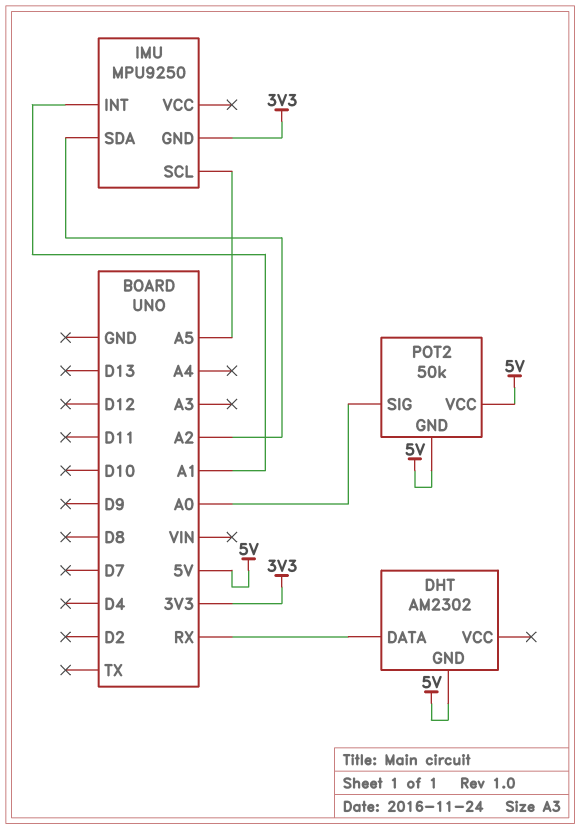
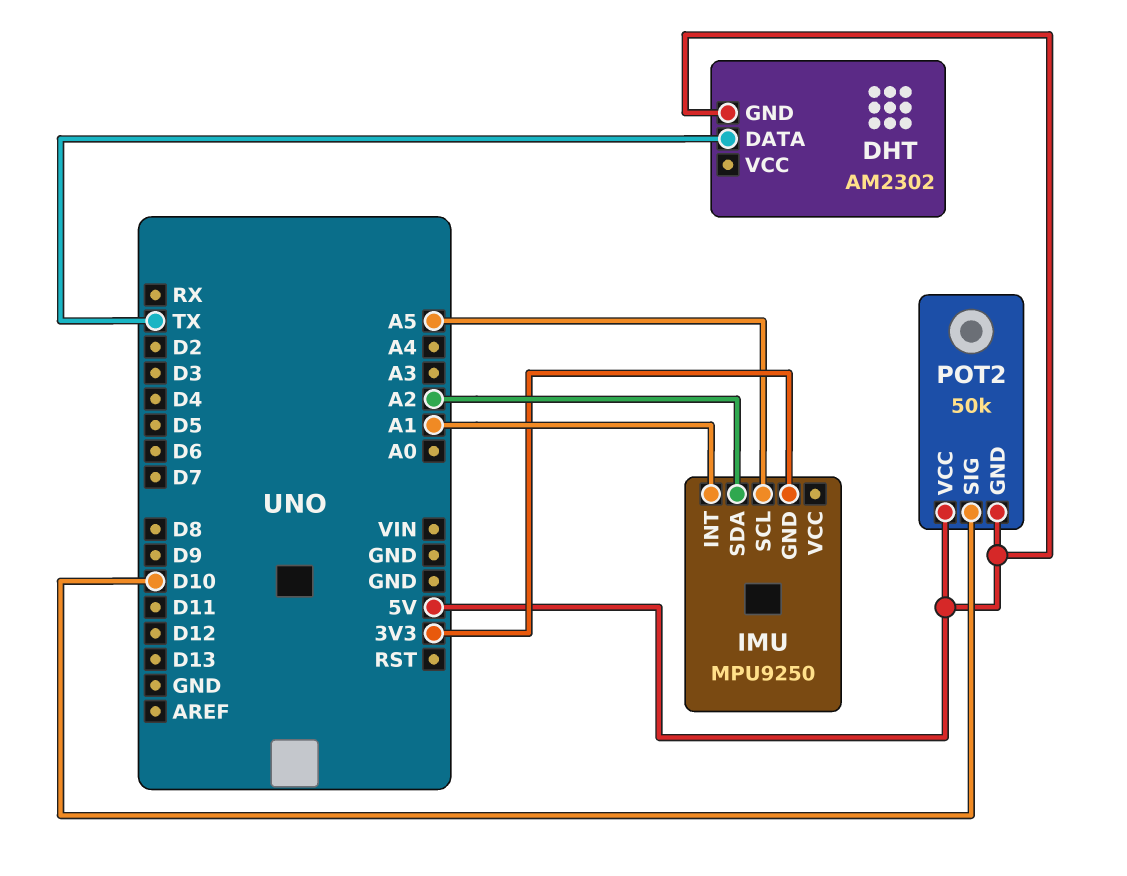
DHT pin DATA: RX -> TX
POT2 pin SIG: A0 -> D10

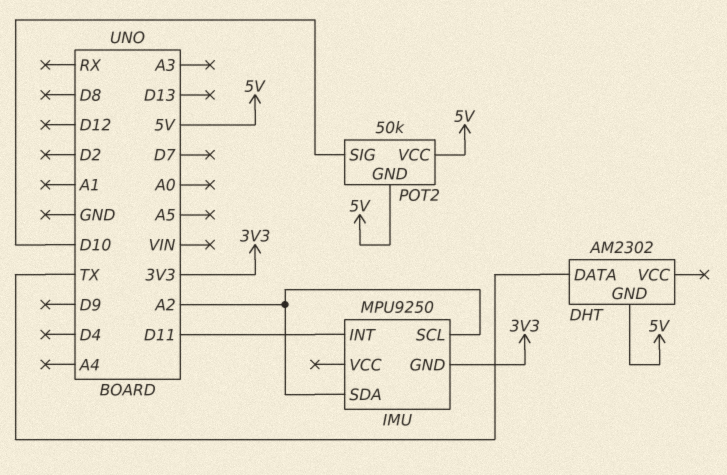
IMU pin INT: A1 -> D11
IMU pin SCL: A5 -> A2

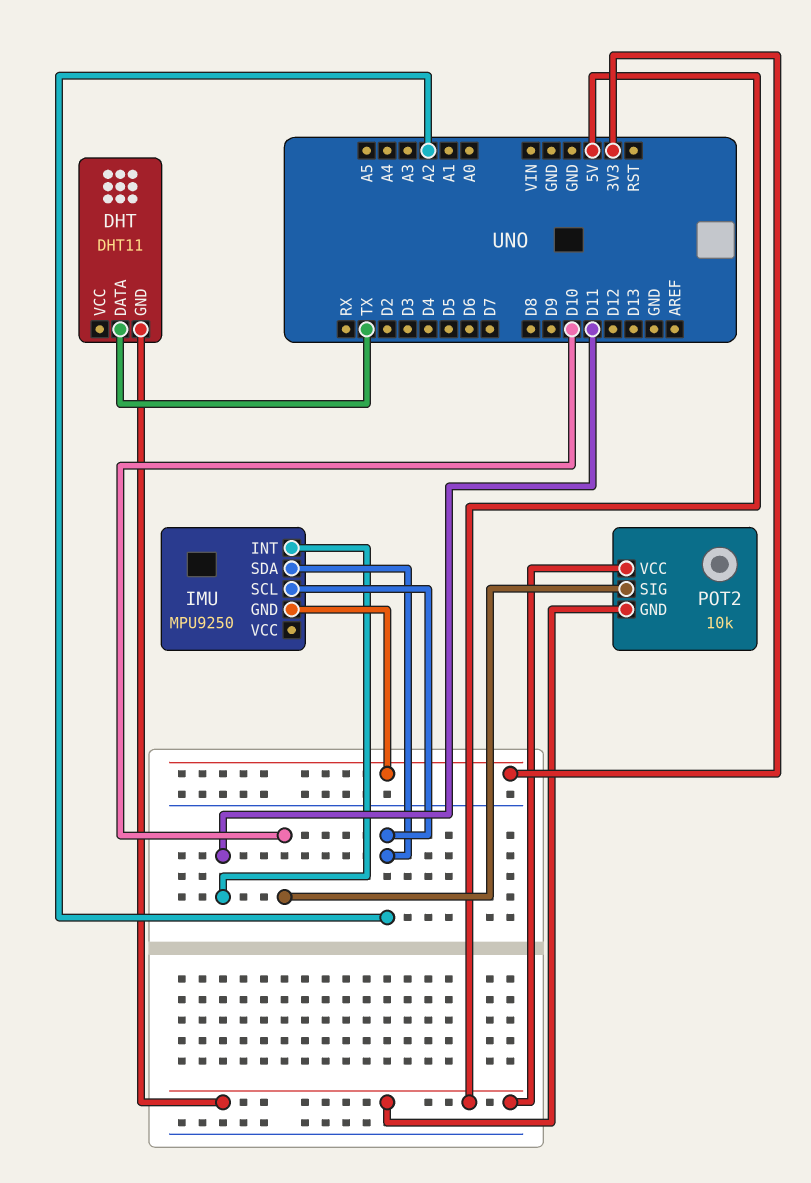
DHT: AM2302 -> DHT11
POT2: 50k -> 10k

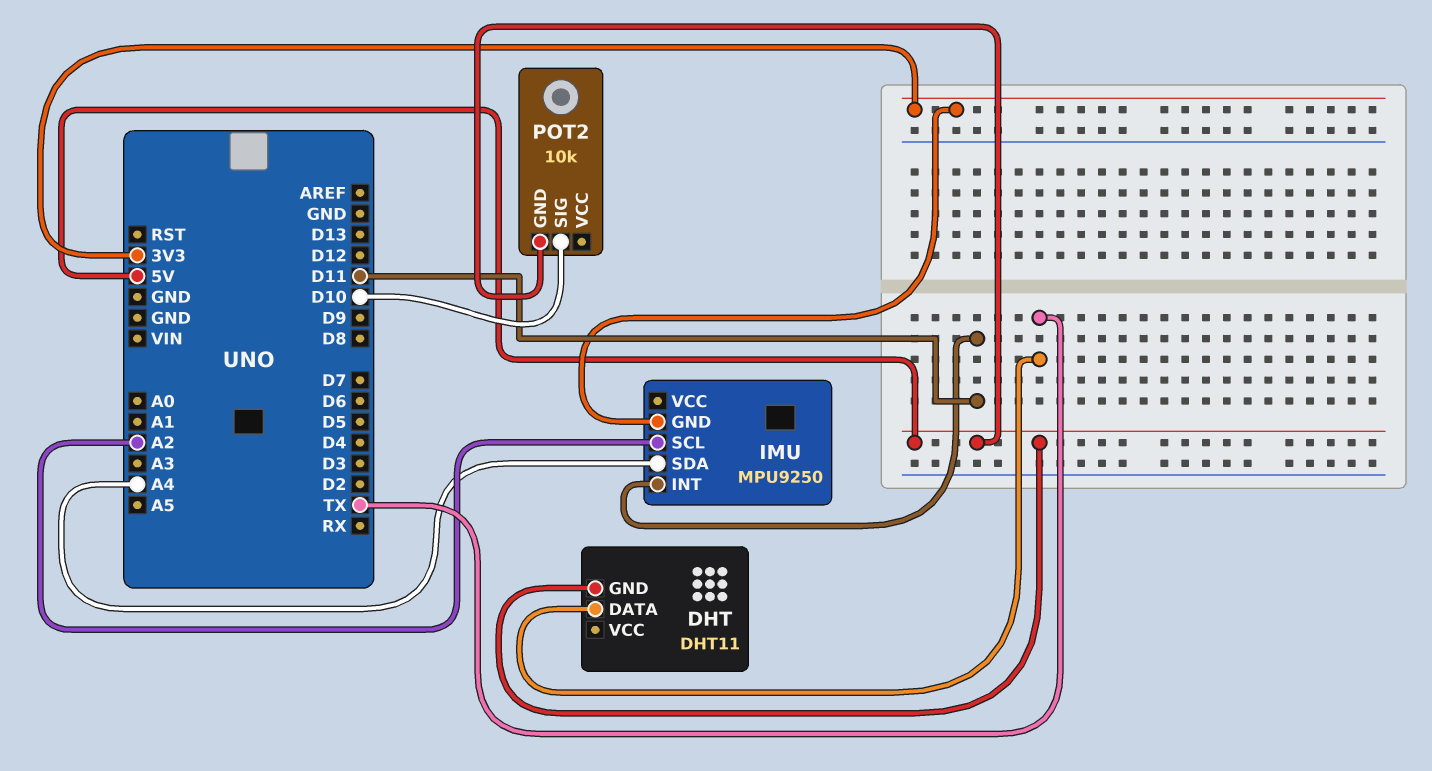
IMU pin SDA: A2 -> A4
POT2 pin VCC: 5V -> none

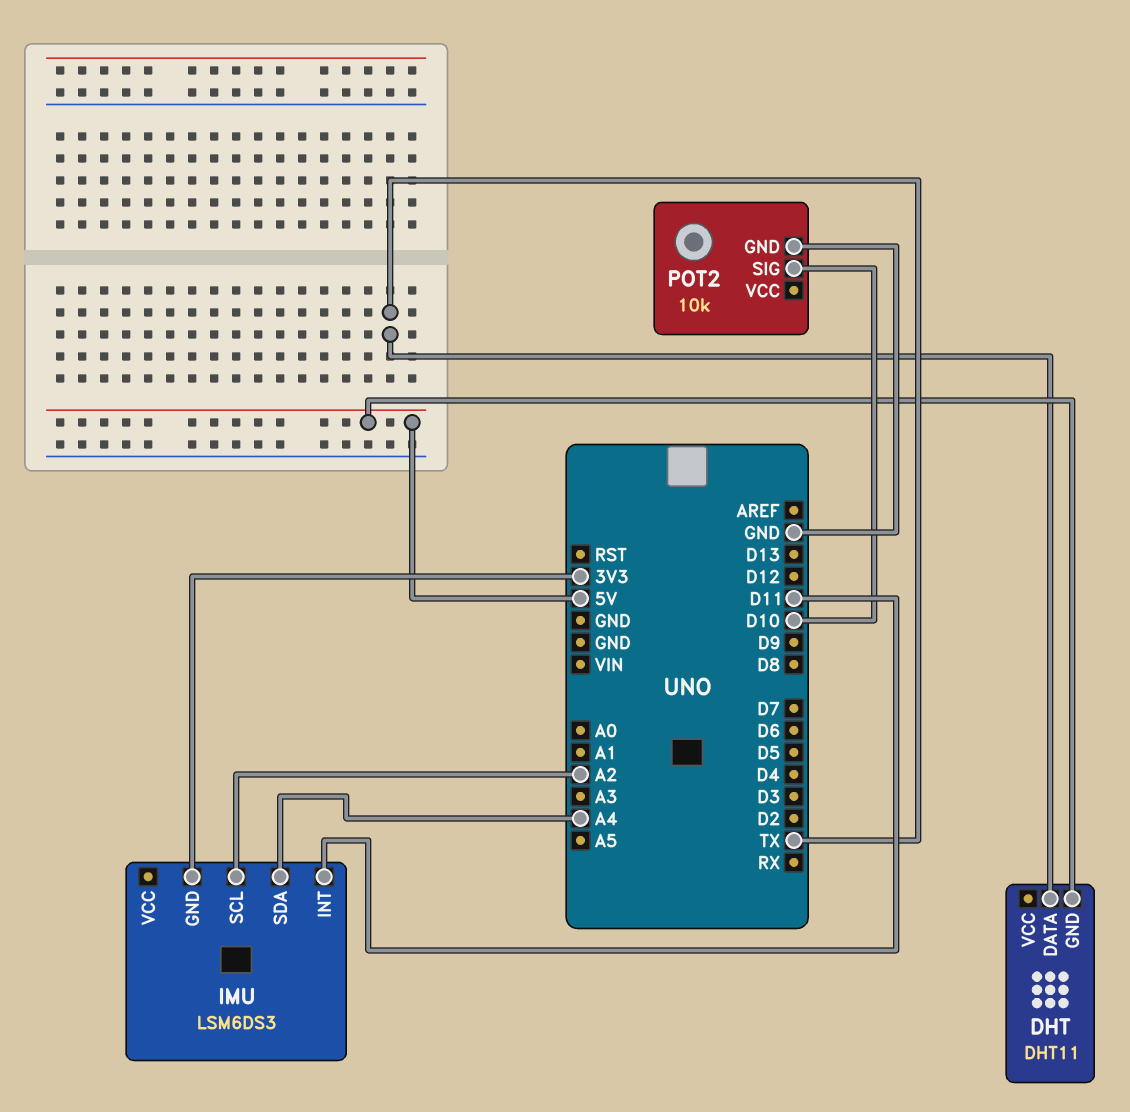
IMU: MPU9250 -> LSM6DS3
POT2 pin GND: 5V -> GND

